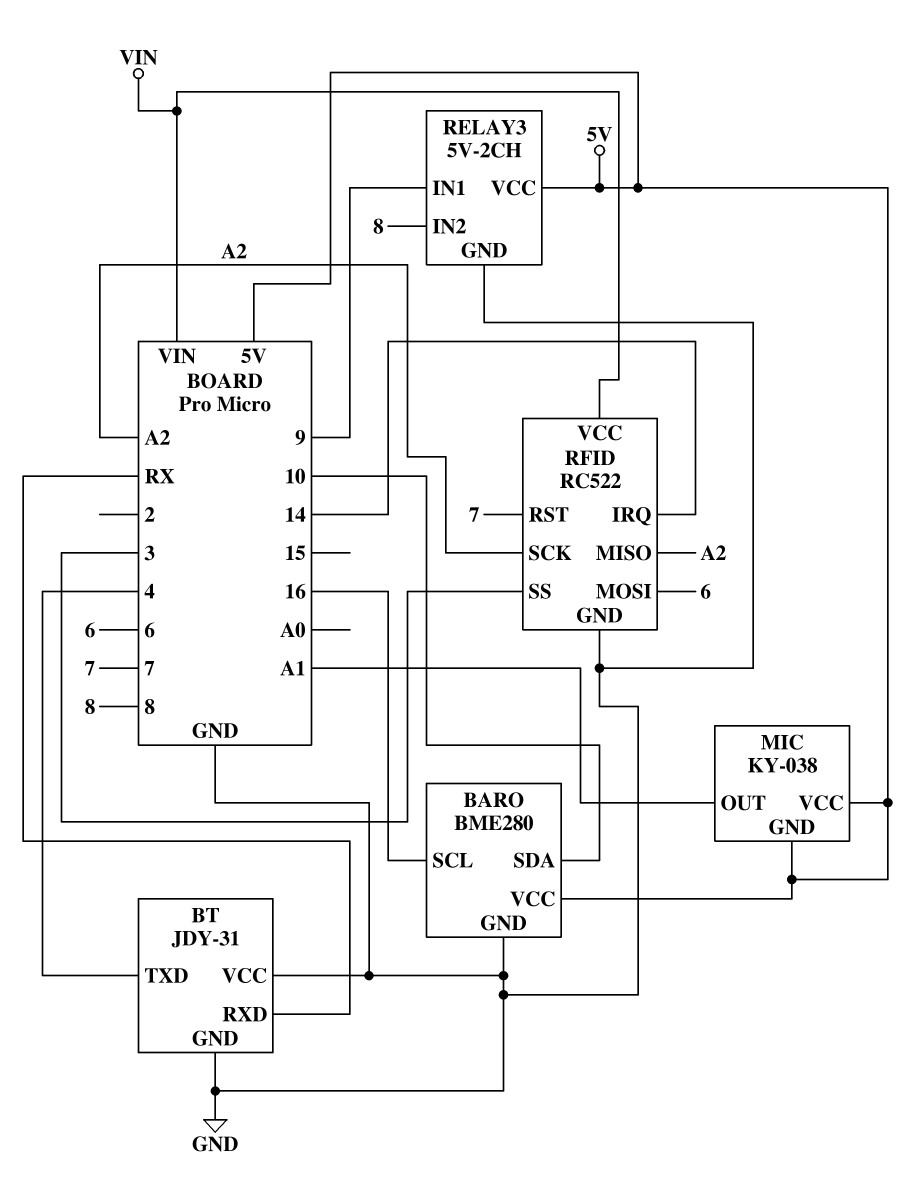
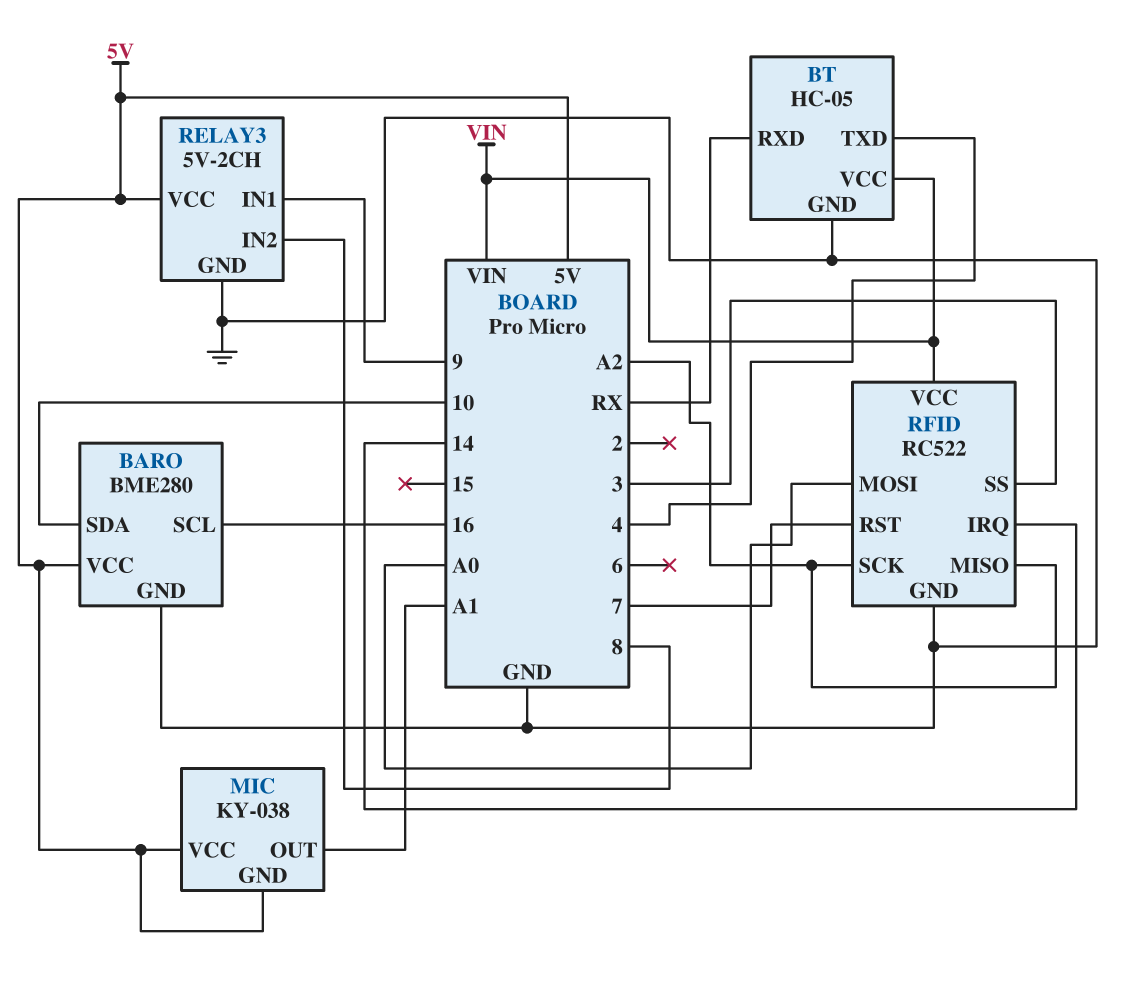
BT: JDY-31 -> HC-05
BT pin VCC: GND -> VIN
RFID pin MOSI: 6 -> A0

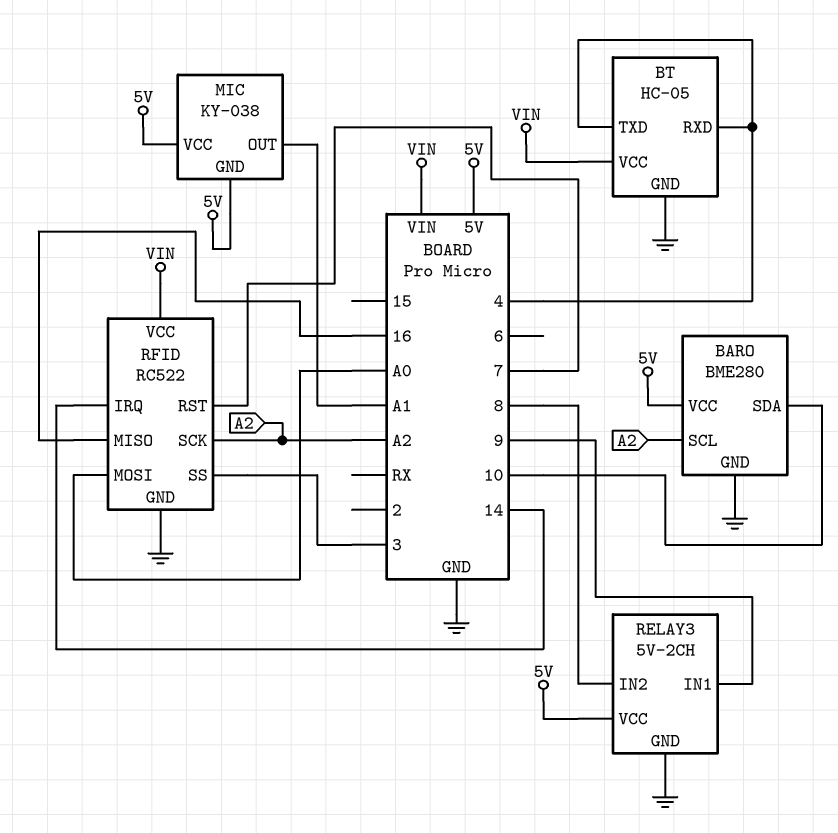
BARO pin SCL: 16 -> A2
BT pin RXD: RX -> 4
RFID pin MISO: A2 -> 16

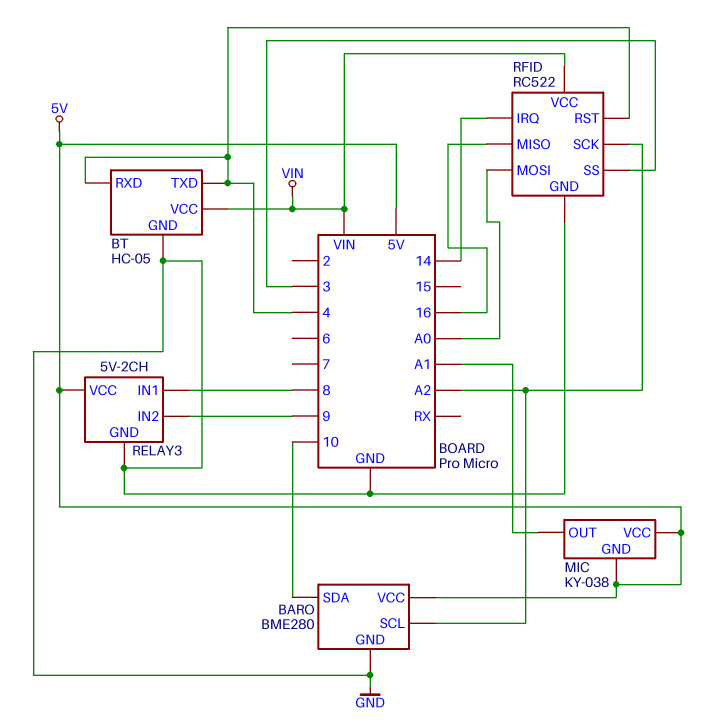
RELAY3 pin IN1: 9 -> 8
RELAY3 pin IN2: 8 -> 9
RFID pin RST: 7 -> 4

